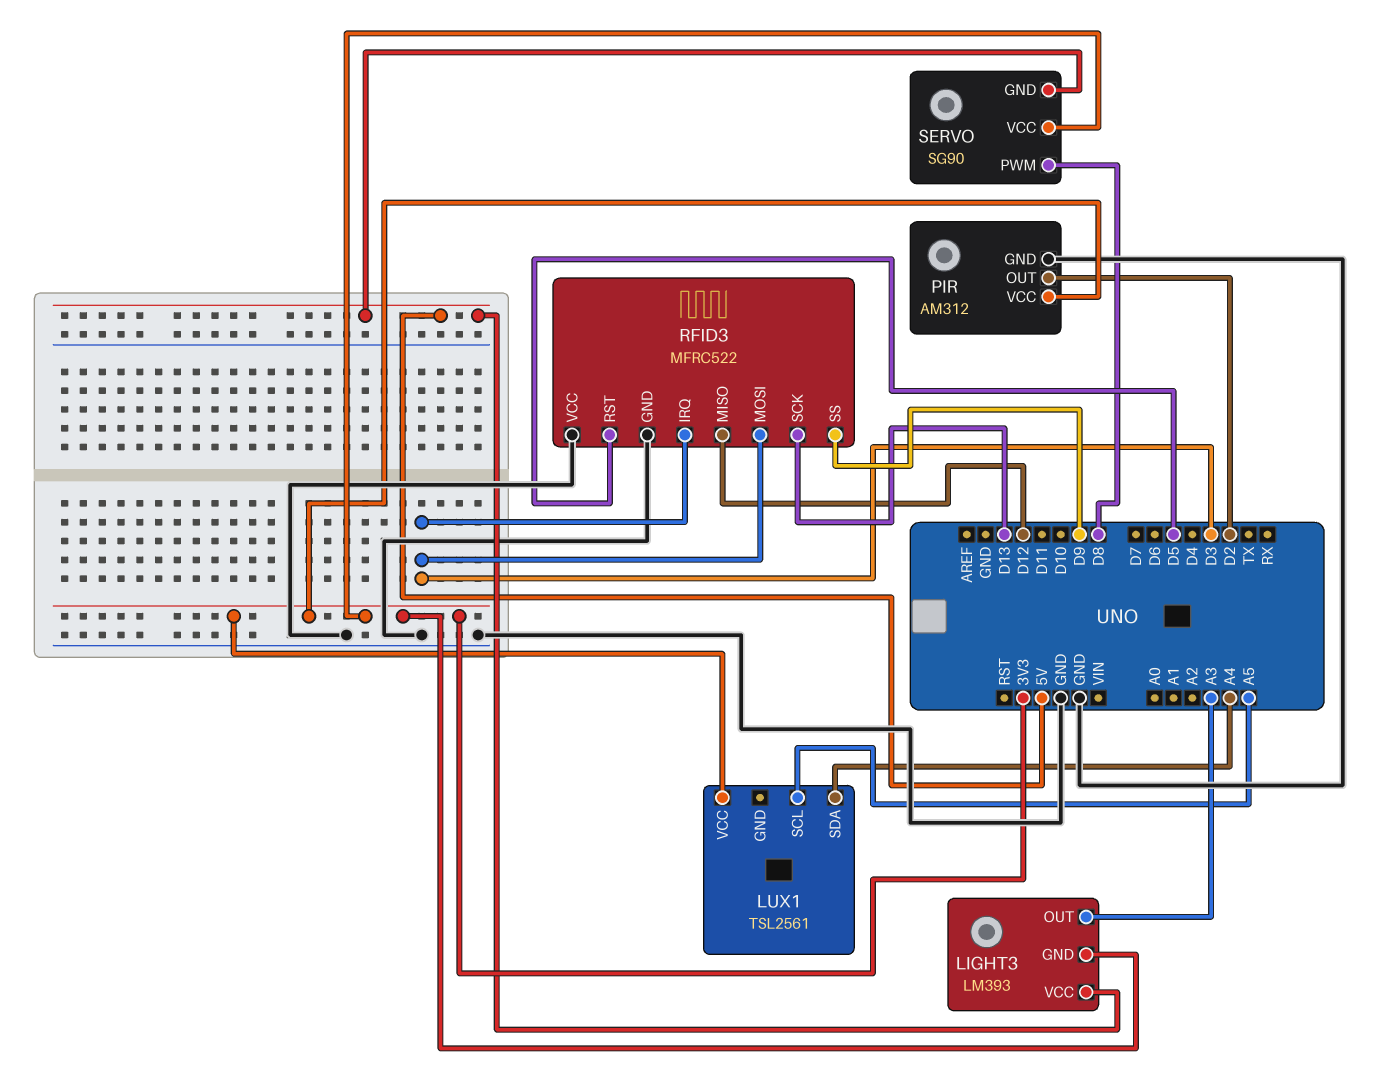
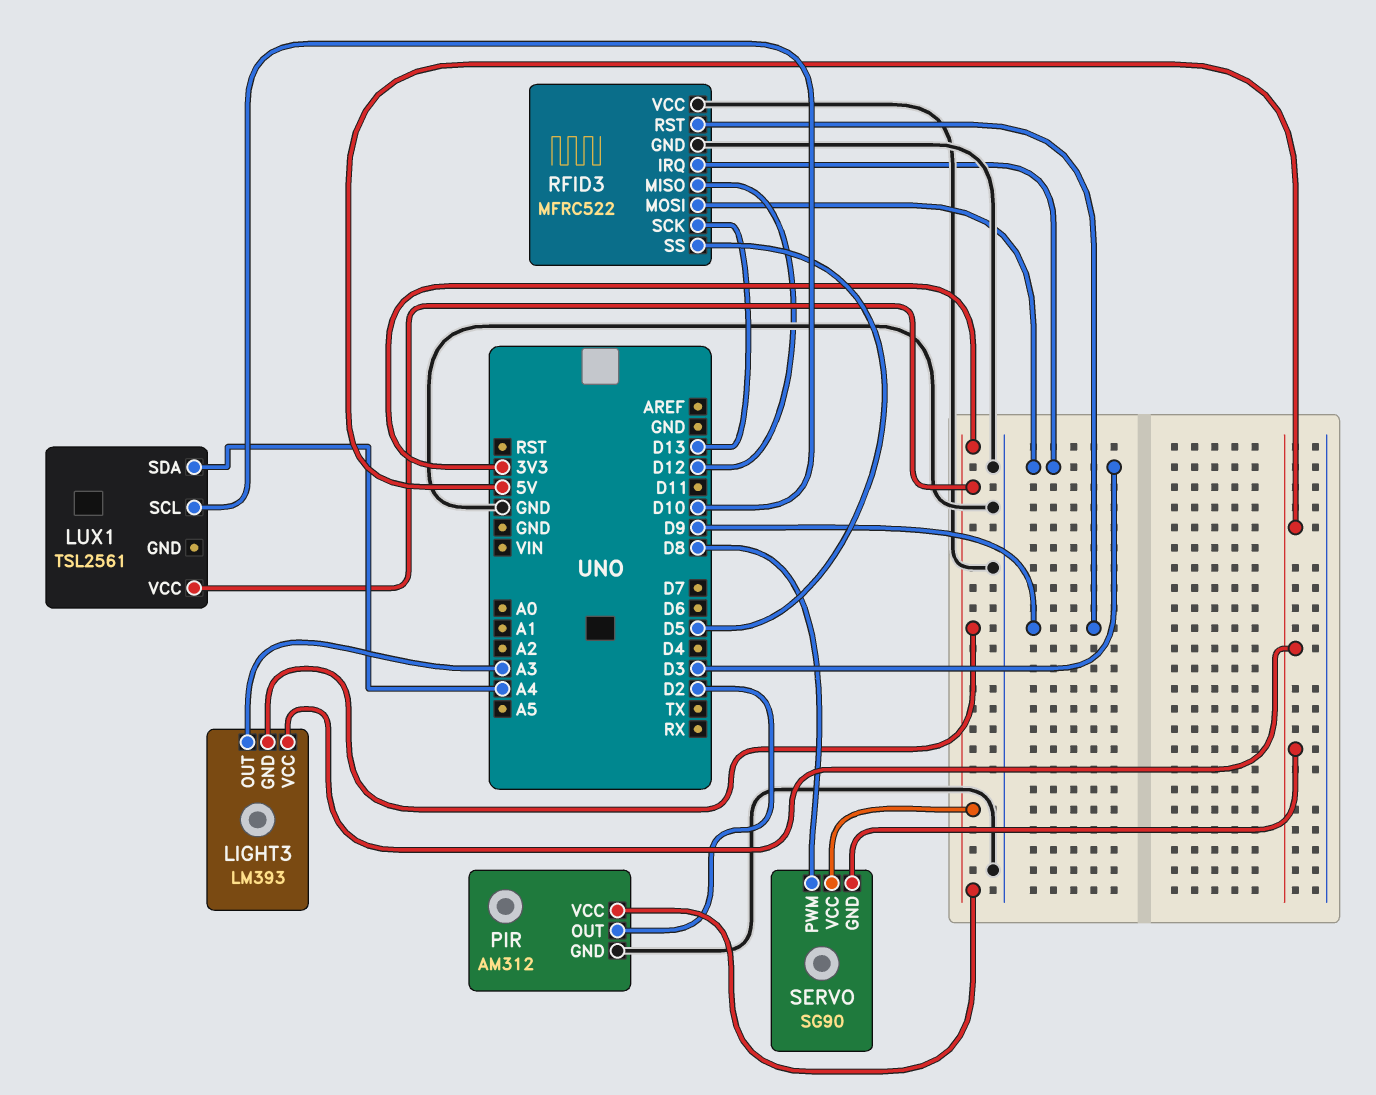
LUX1 pin SCL: A5 -> D10
RFID3 pin RST: D5 -> D9
RFID3 pin SS: D9 -> D5

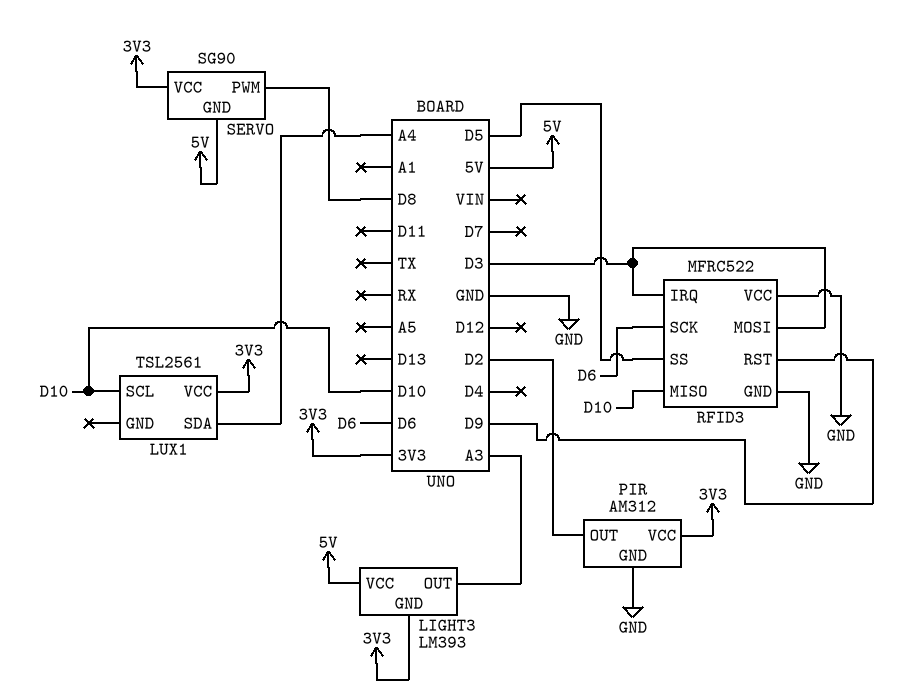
RFID3 pin MISO: D12 -> D10
RFID3 pin SCK: D13 -> D6

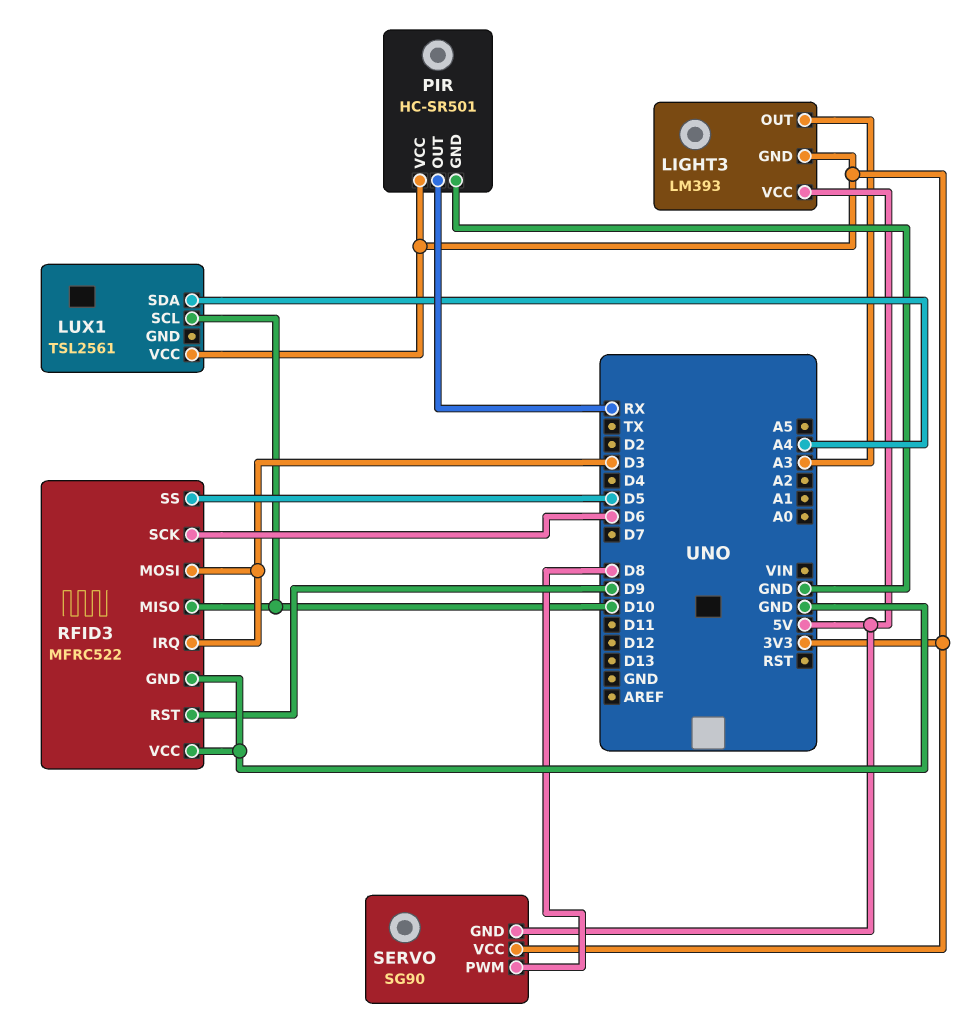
PIR: AM312 -> HC-SR501
PIR pin OUT: D2 -> RX

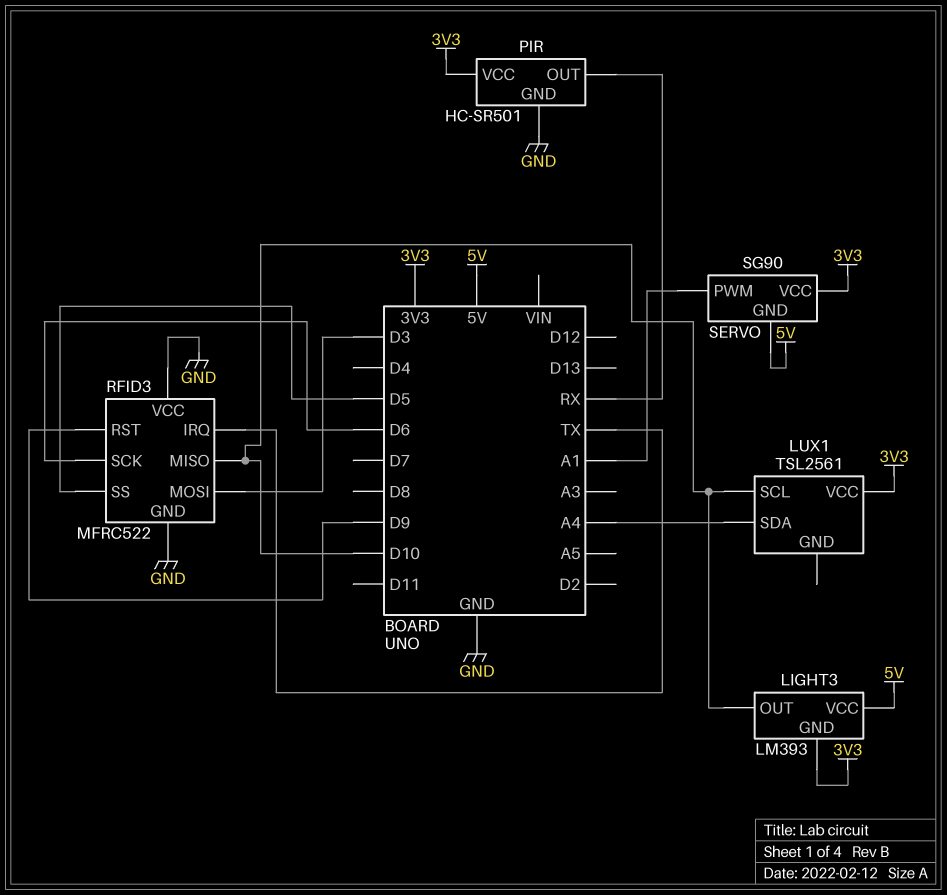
LIGHT3 pin OUT: A3 -> D10
RFID3 pin IRQ: D3 -> TX
SERVO pin PWM: D8 -> A1

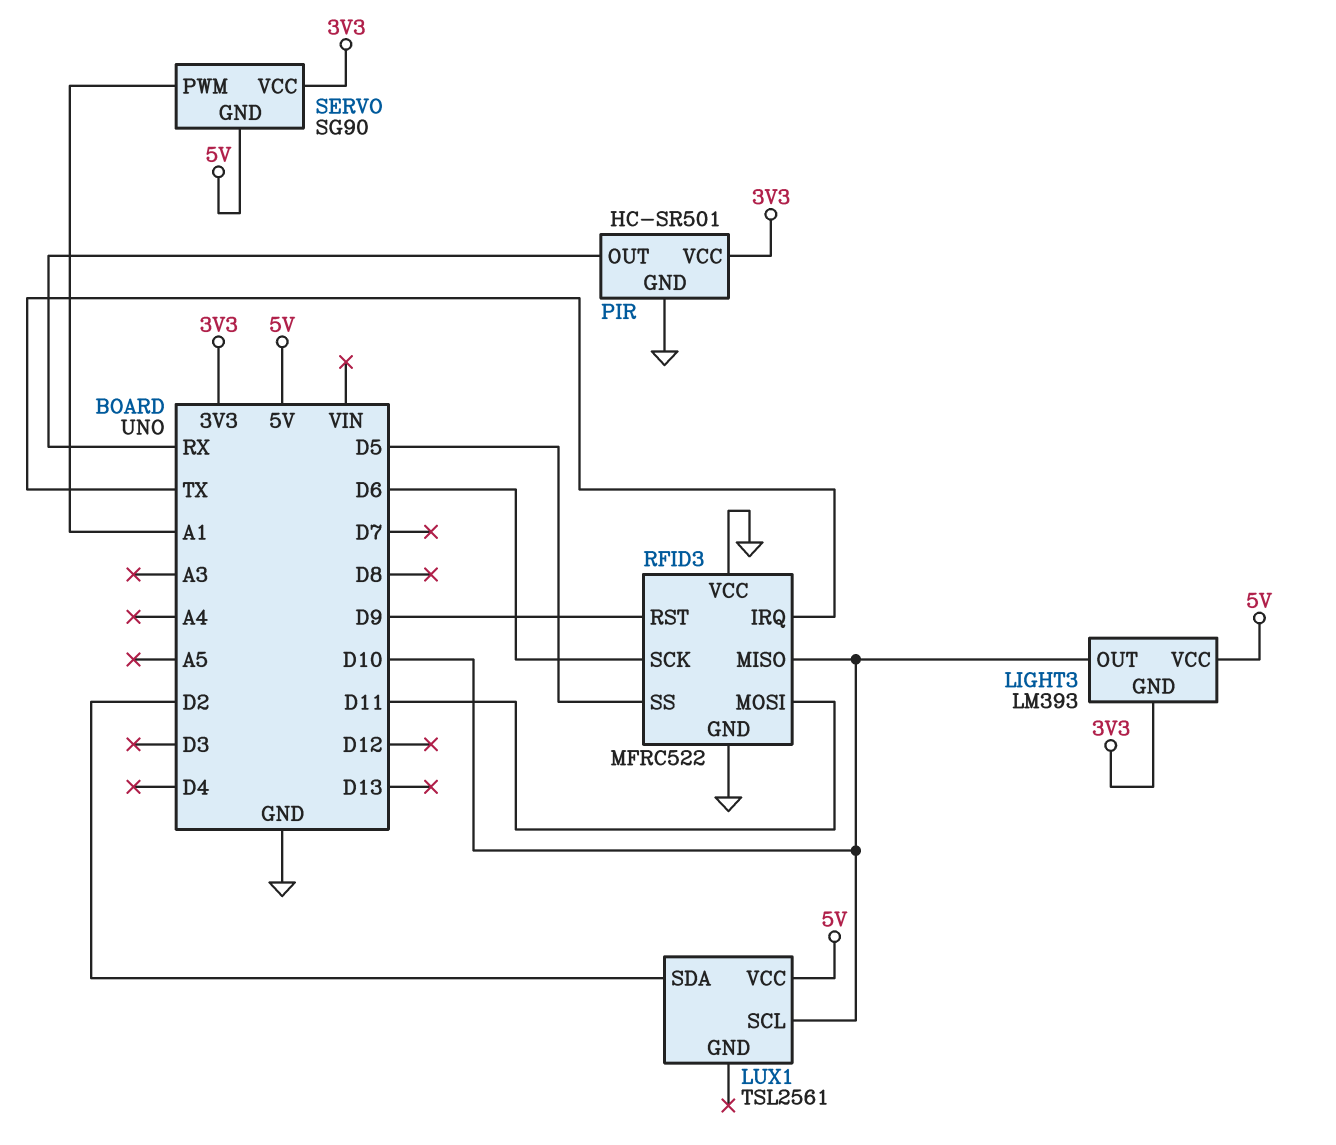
LUX1 pin SDA: A4 -> D2
LUX1 pin VCC: 3V3 -> 5V
RFID3 pin MOSI: D3 -> D11

